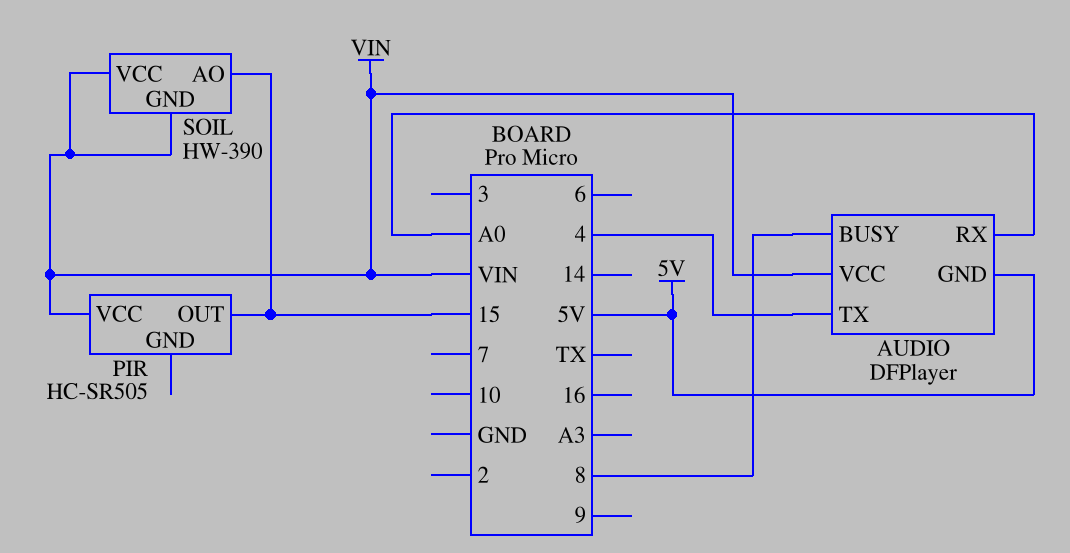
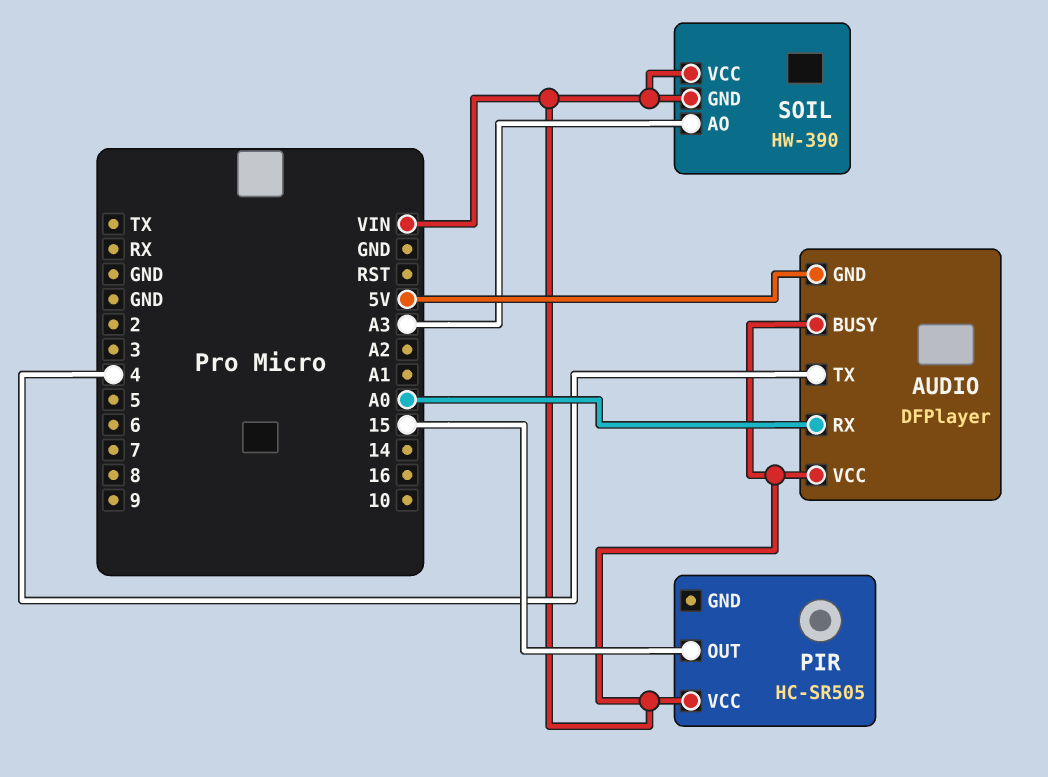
AUDIO pin BUSY: 8 -> VIN
SOIL pin AO: 15 -> A3

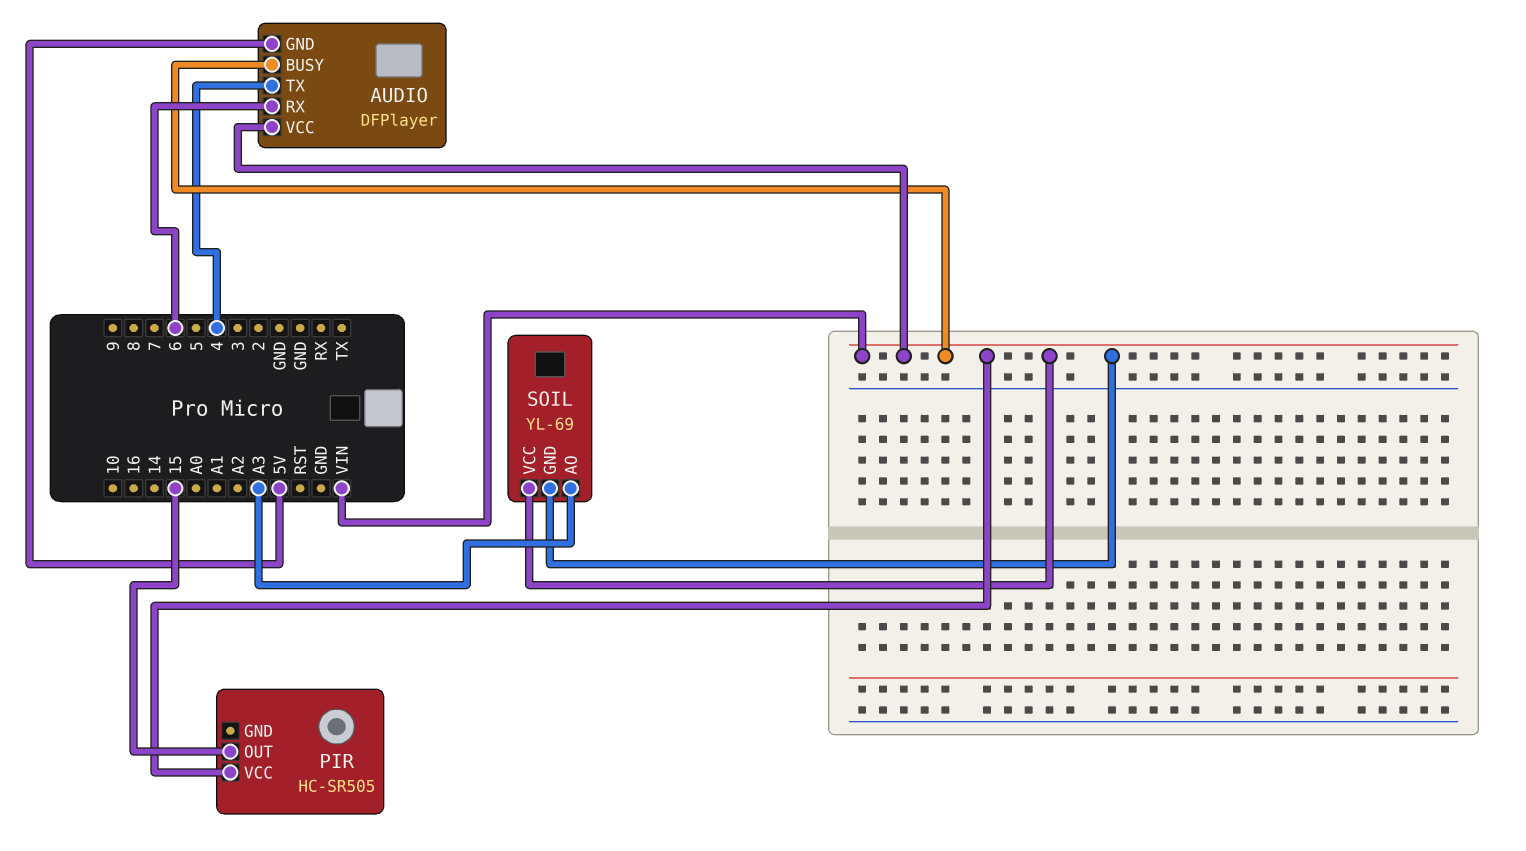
AUDIO pin RX: A0 -> 6
SOIL: HW-390 -> YL-69

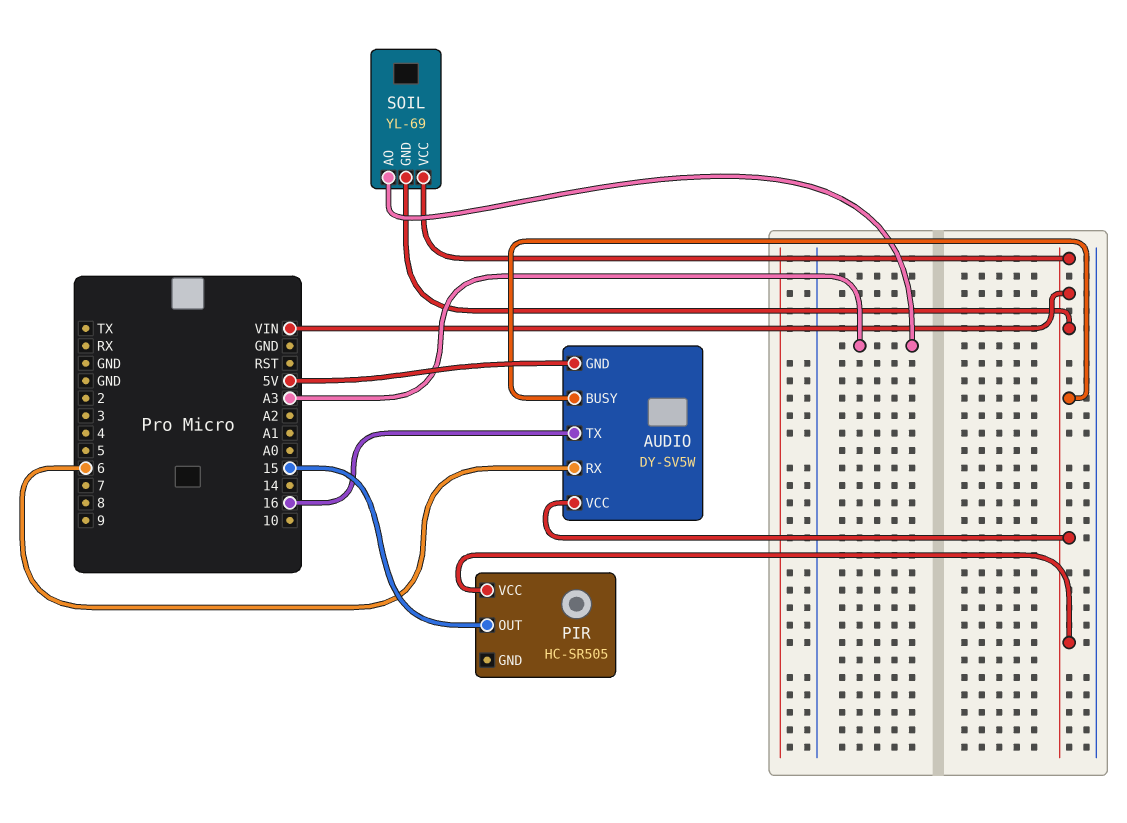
AUDIO: DFPlayer -> DY-SV5W
AUDIO pin TX: 4 -> 16

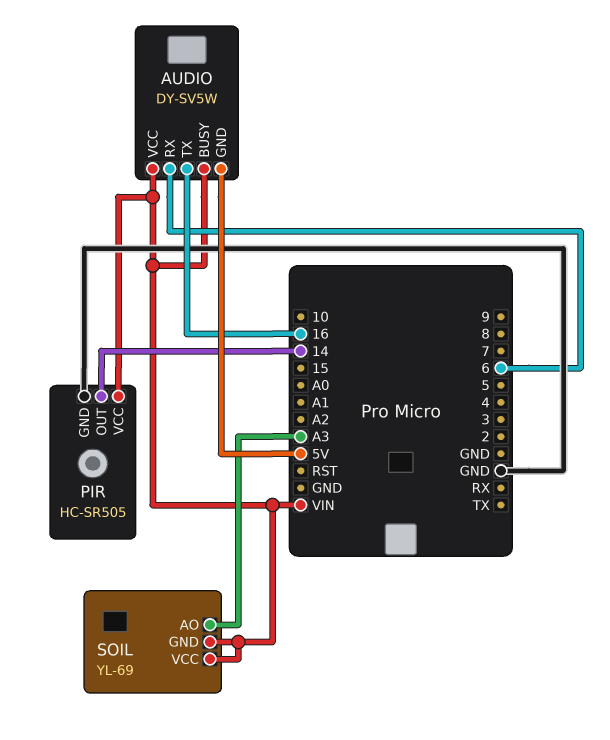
PIR pin GND: none -> GND
PIR pin OUT: 15 -> 14

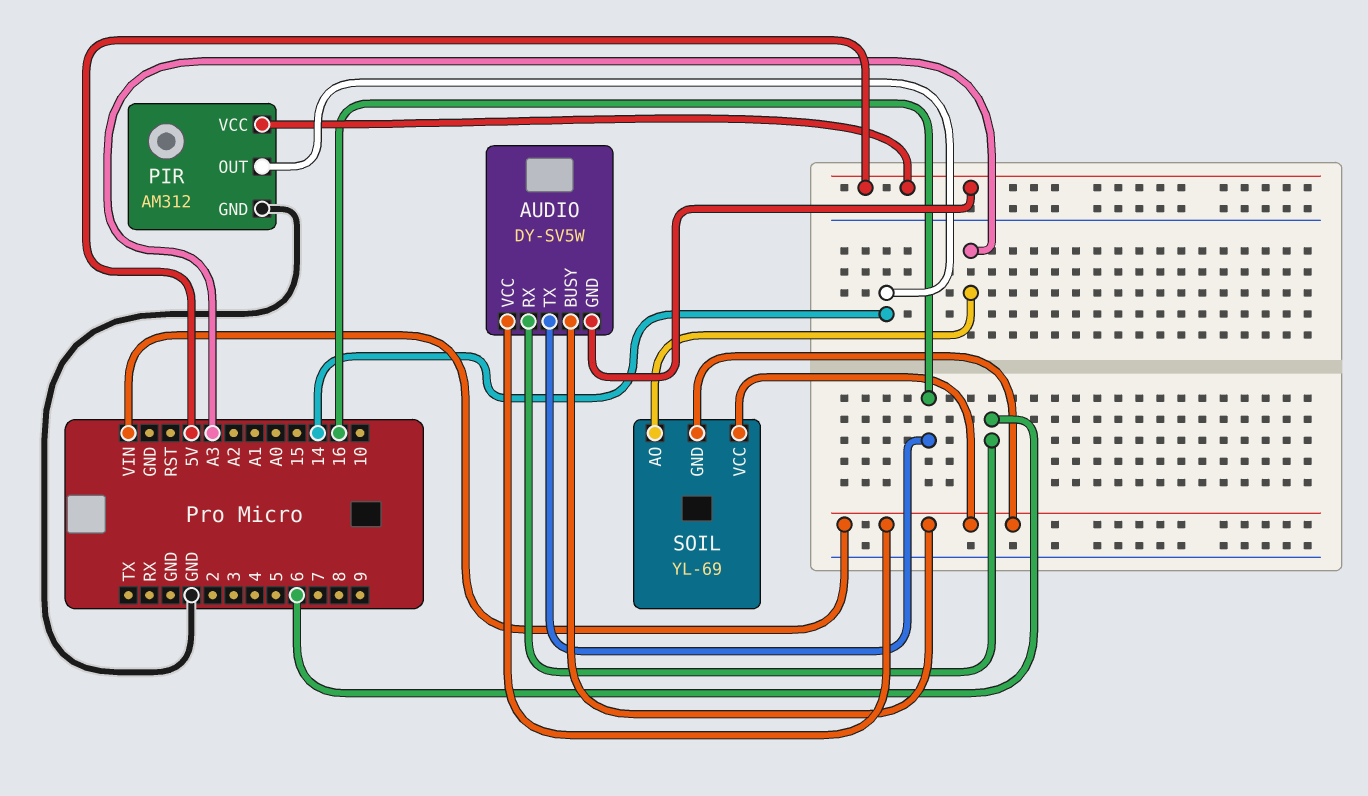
PIR: HC-SR505 -> AM312
PIR pin VCC: VIN -> 5V

